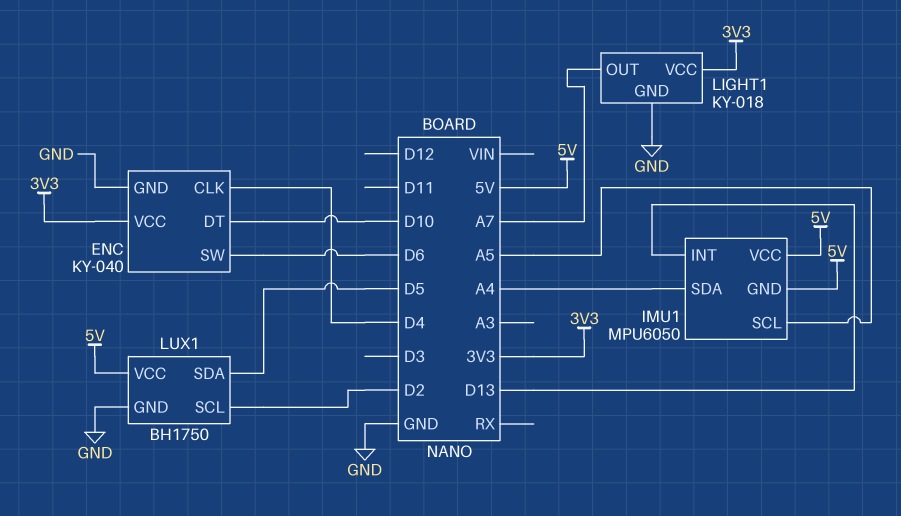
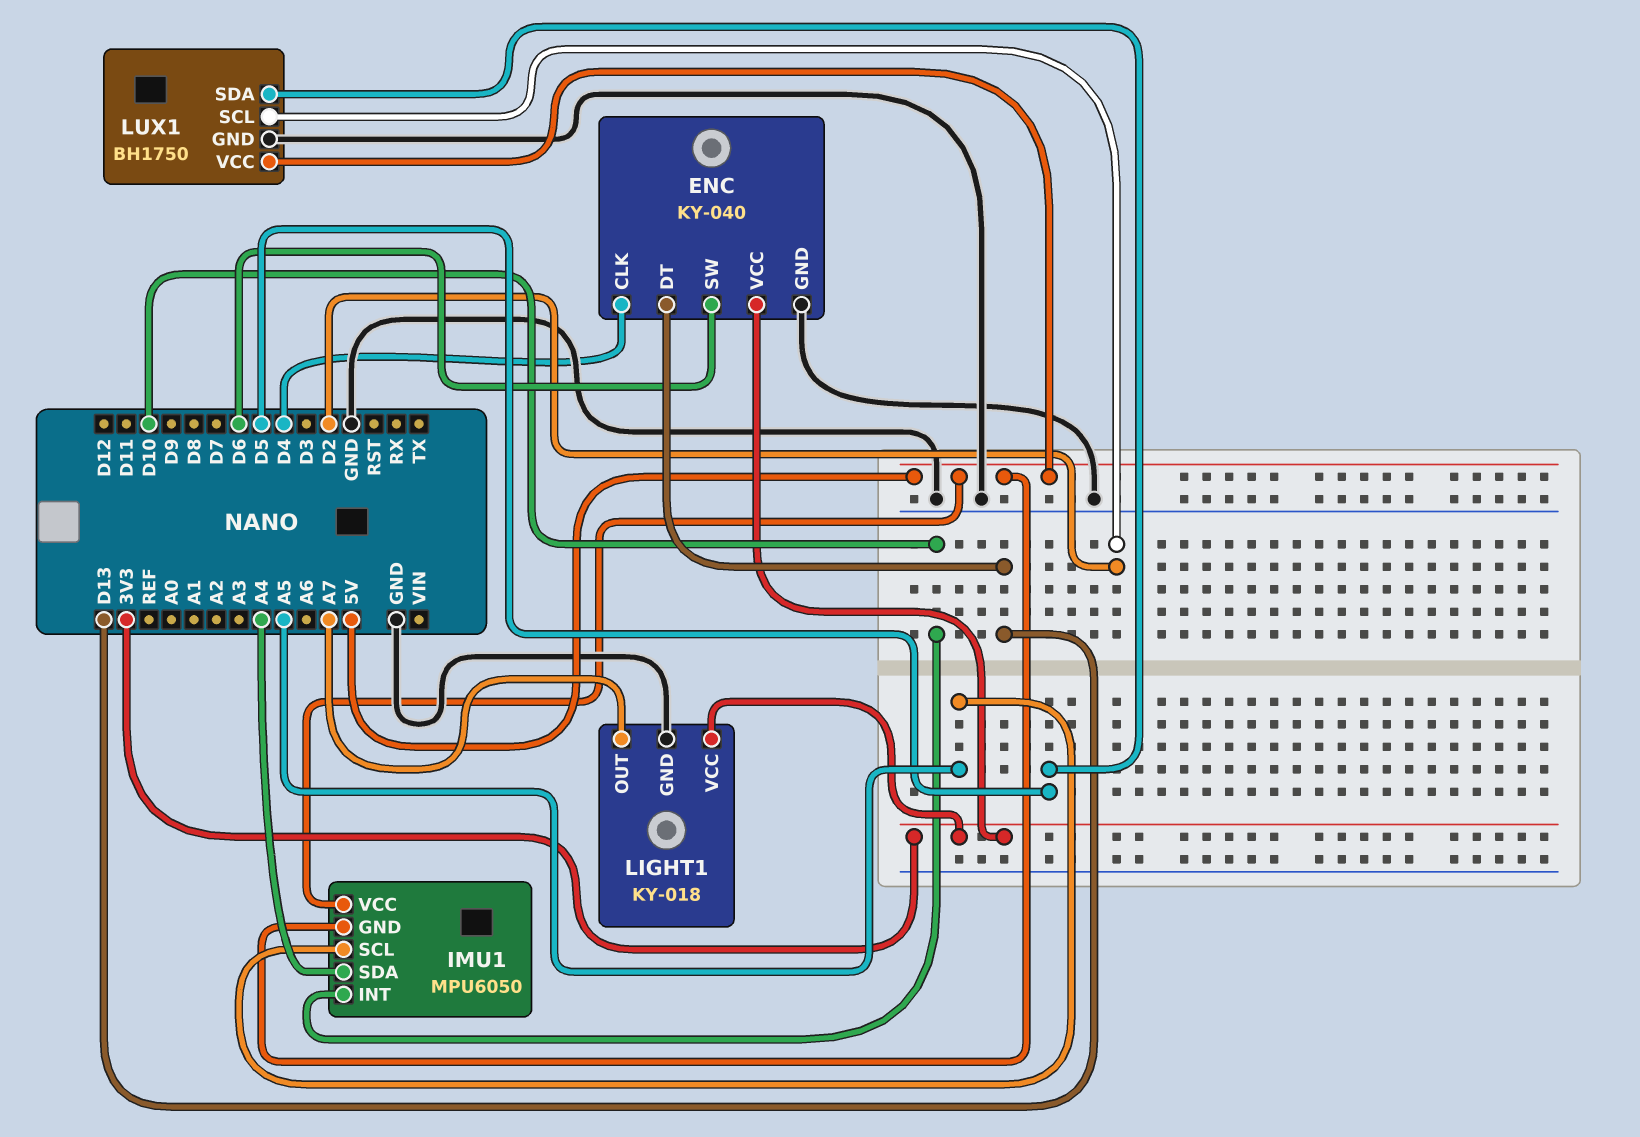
ENC pin DT: D10 -> D13
IMU1 pin INT: D13 -> D10

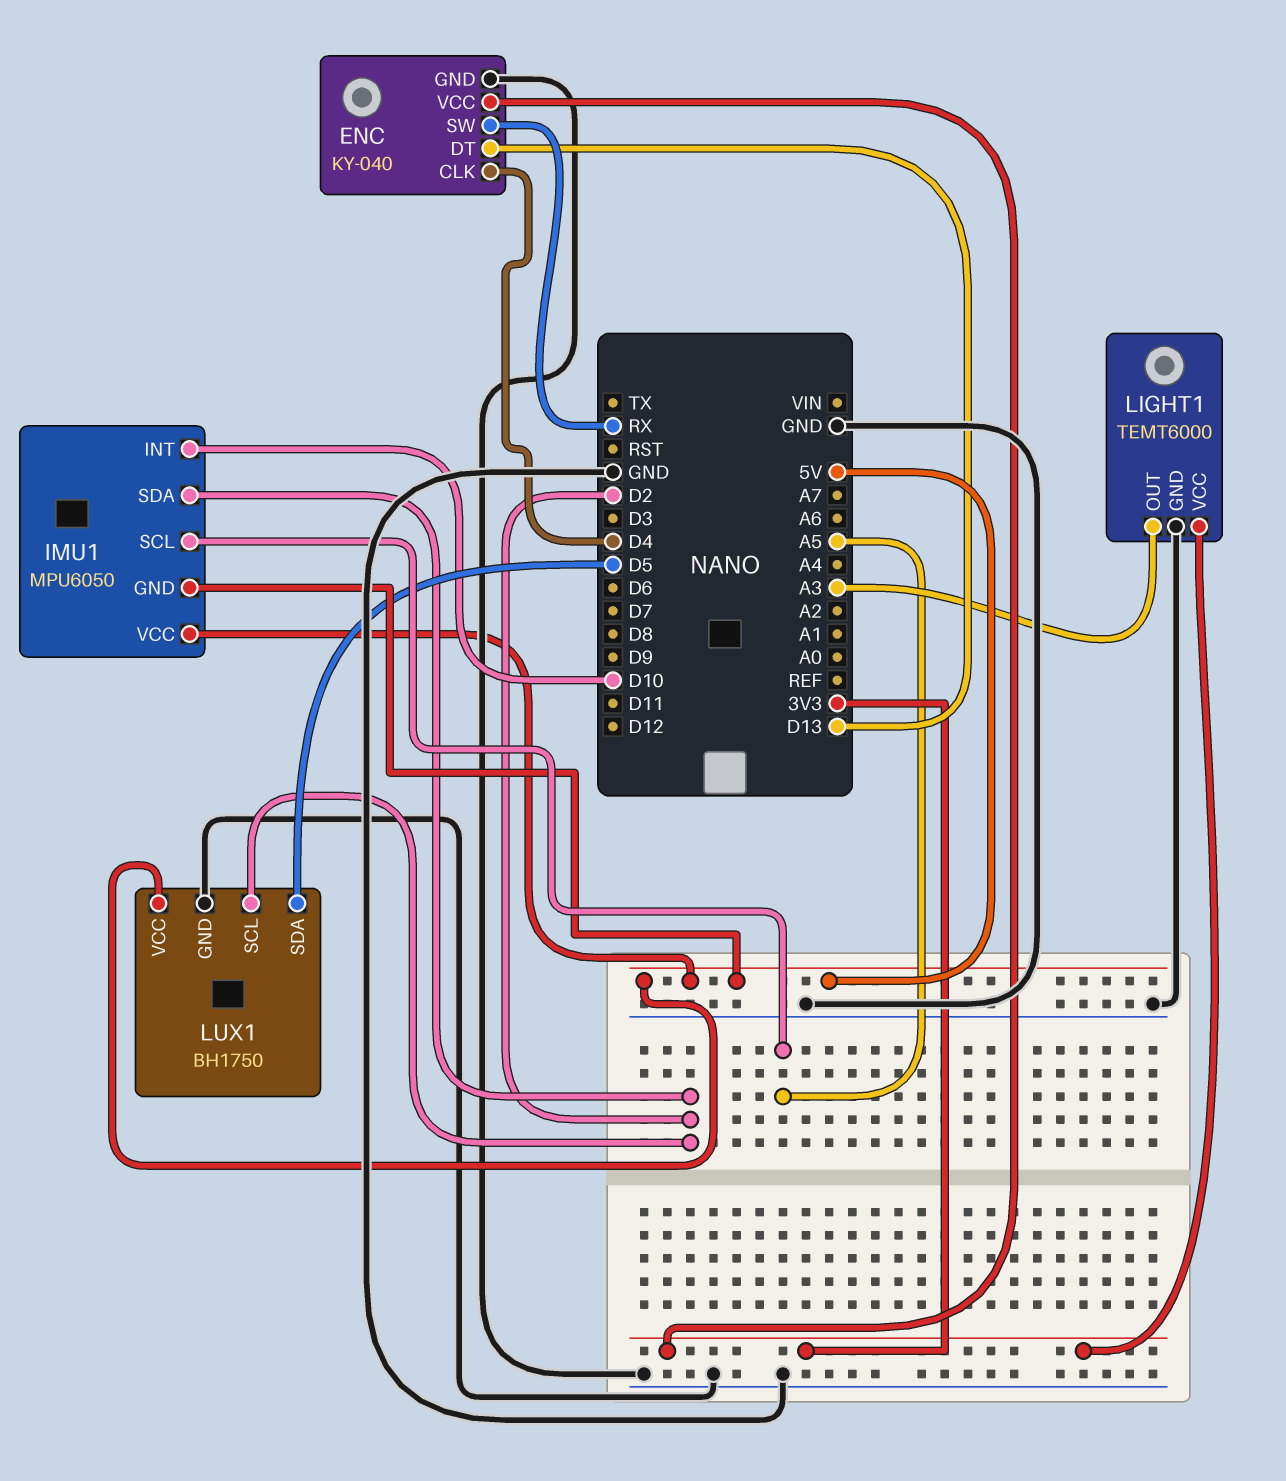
ENC pin SW: D6 -> RX
IMU1 pin SDA: A4 -> D2
LIGHT1: KY-018 -> TEMT6000
LIGHT1 pin OUT: A7 -> A3

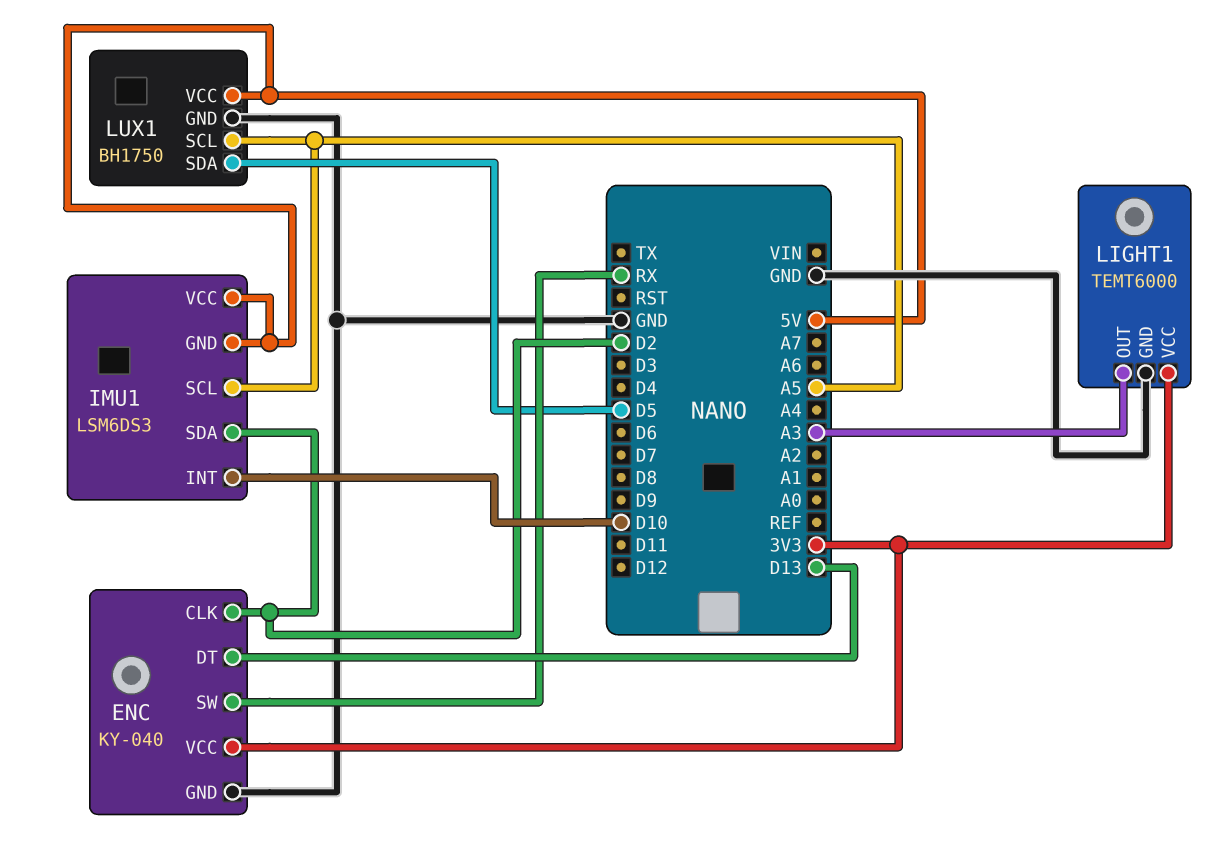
ENC pin CLK: D4 -> D2
IMU1: MPU6050 -> LSM6DS3
LUX1 pin SCL: D2 -> A5

